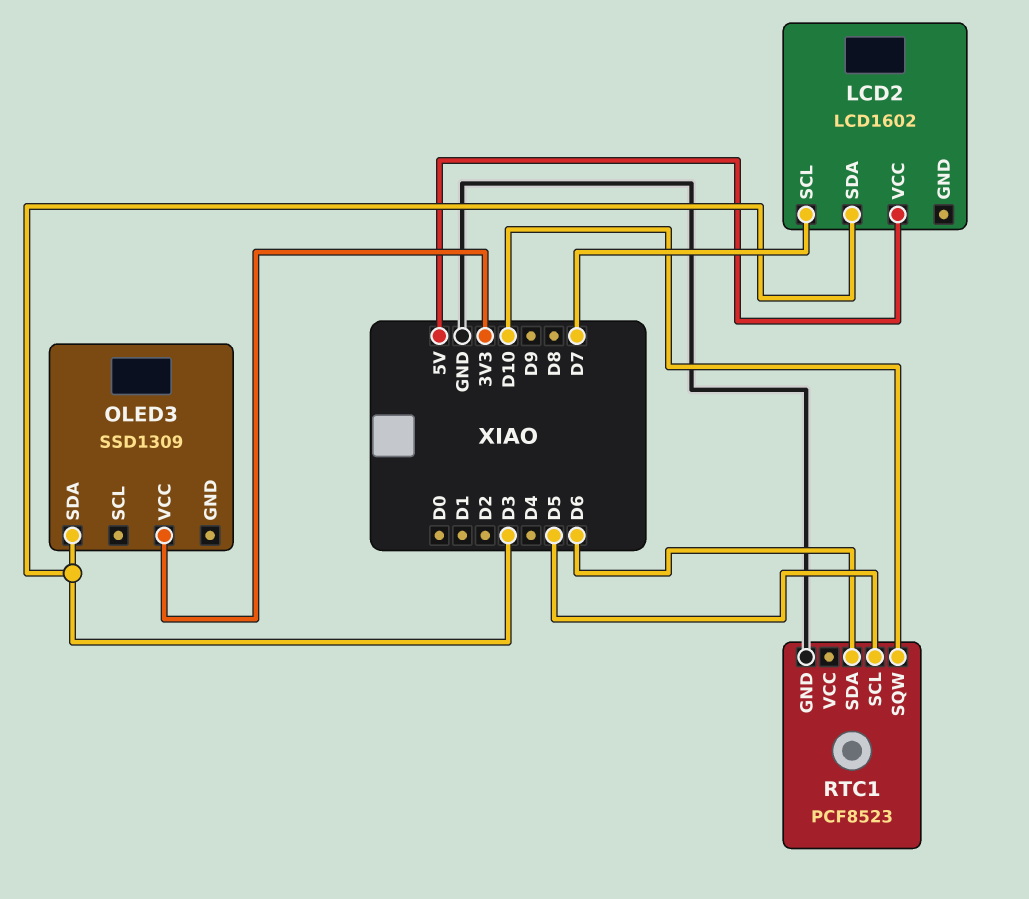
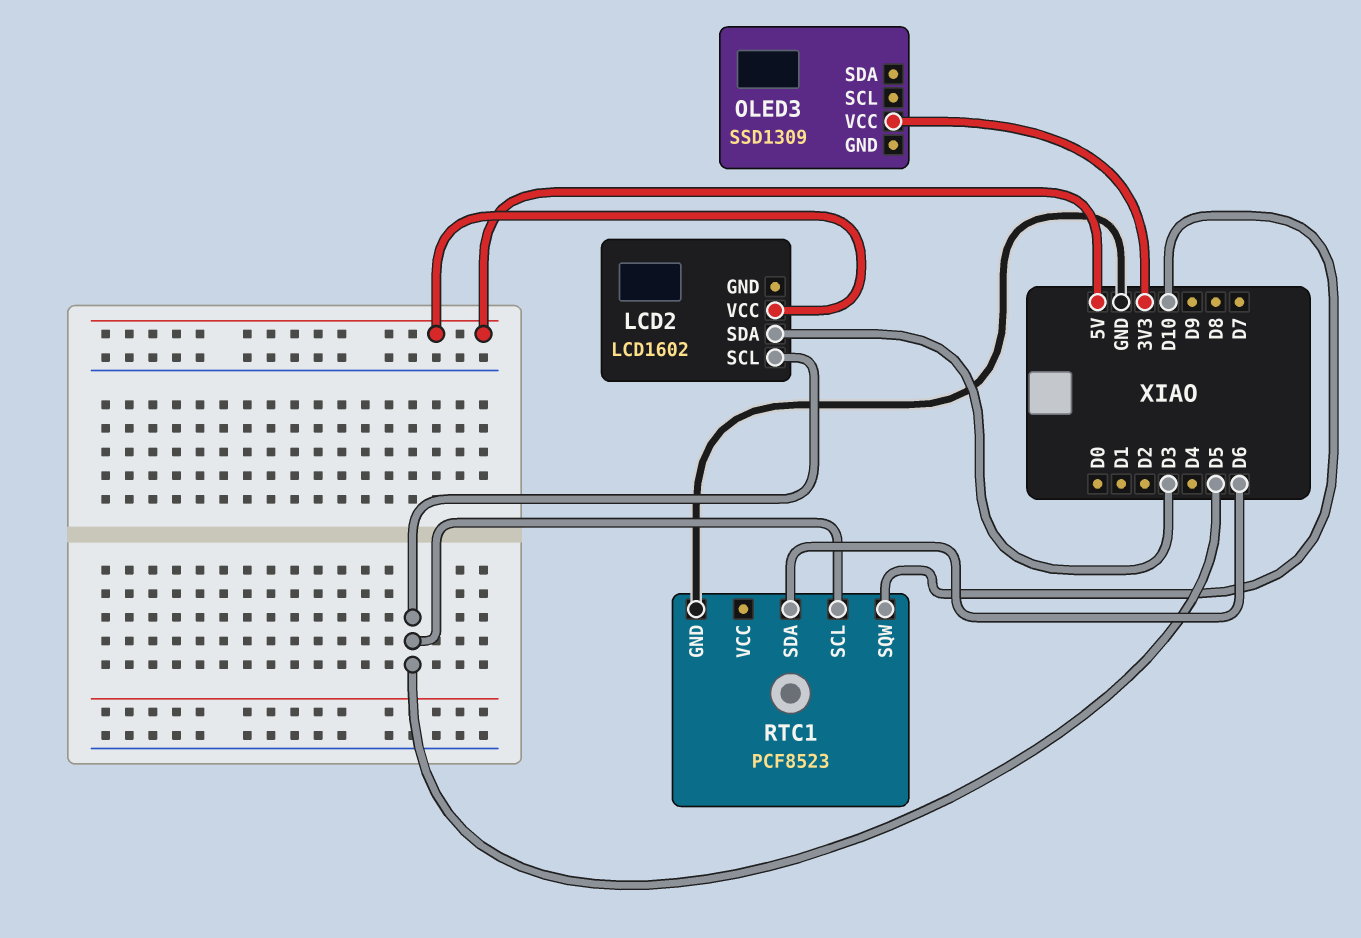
LCD2 pin SCL: D7 -> D5
OLED3 pin SDA: D3 -> none

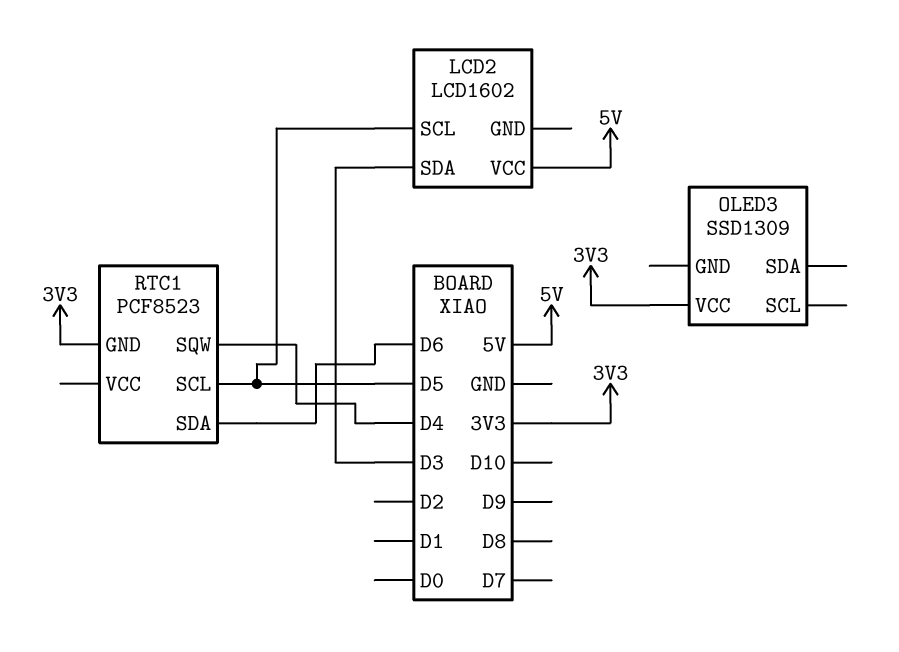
RTC1 pin GND: GND -> 3V3
RTC1 pin SQW: D10 -> D4

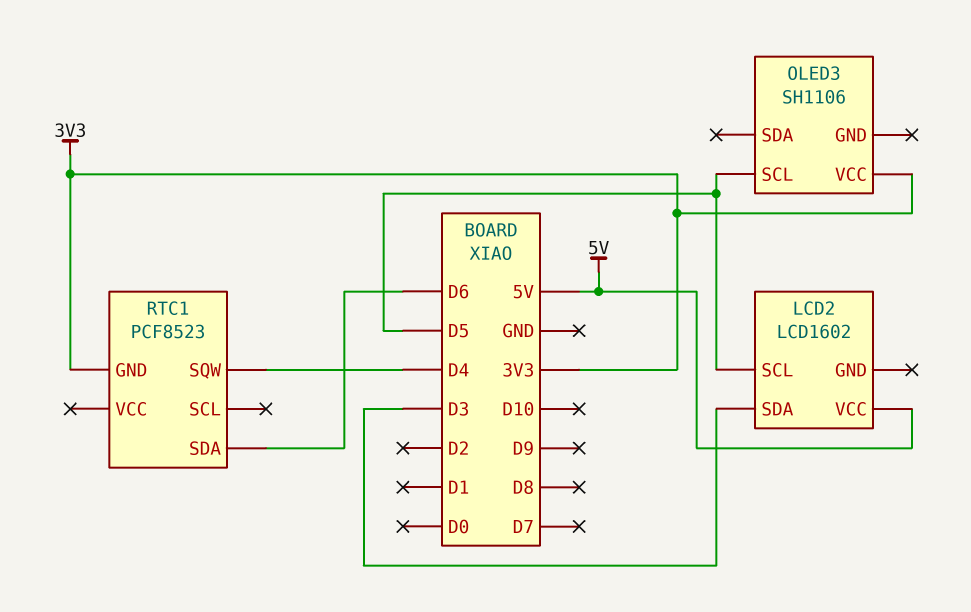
OLED3: SSD1309 -> SH1106
OLED3 pin SCL: none -> D5
RTC1 pin SCL: D5 -> none

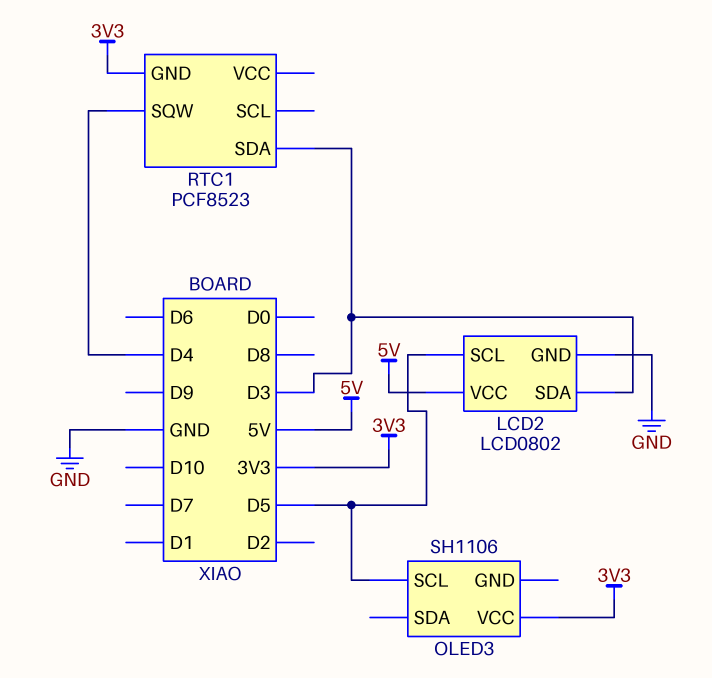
LCD2: LCD1602 -> LCD0802
LCD2 pin GND: none -> GND
RTC1 pin SDA: D6 -> D3

